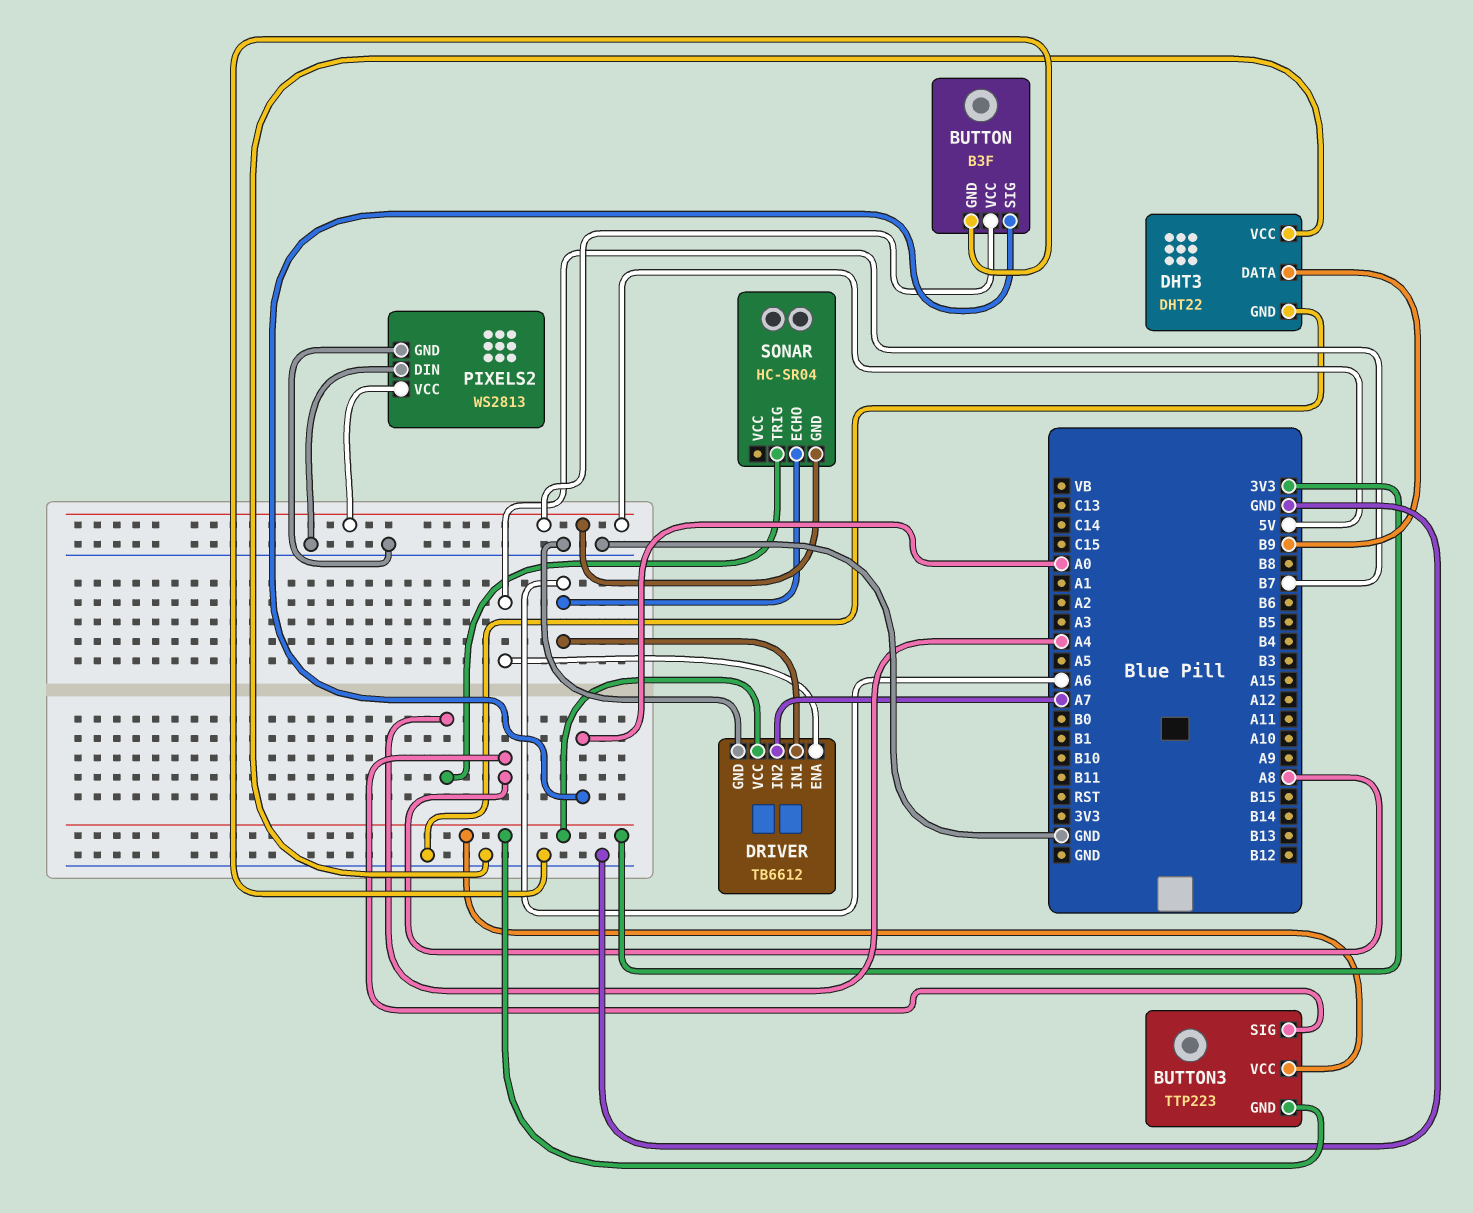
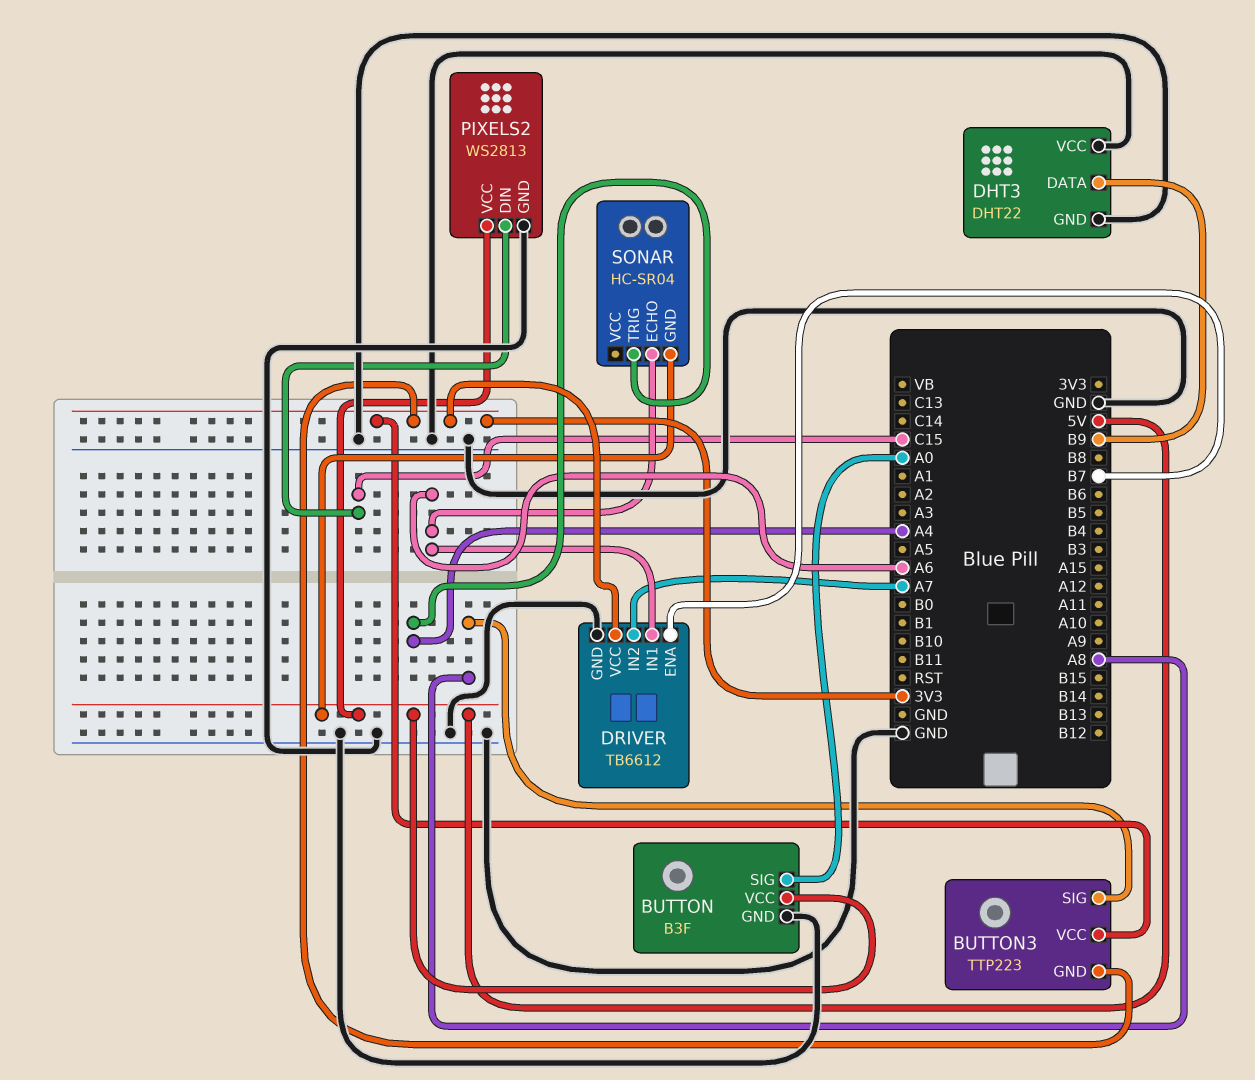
PIXELS2 pin DIN: GND -> C15

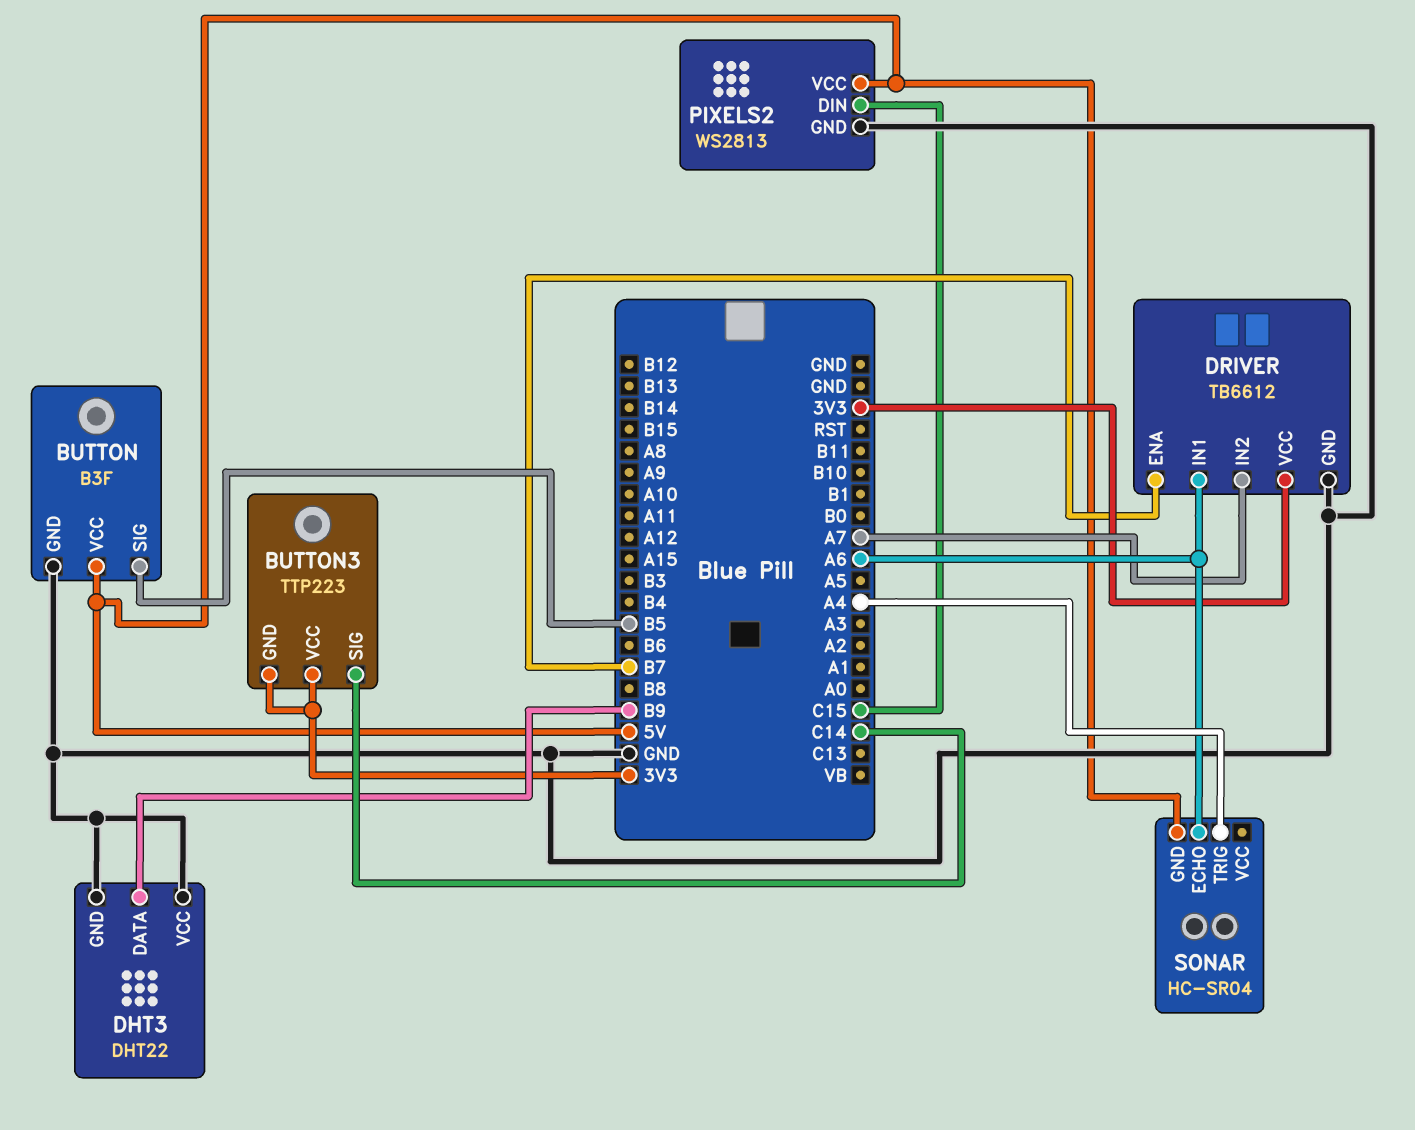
BUTTON pin SIG: A0 -> B5
BUTTON3 pin SIG: A8 -> C14

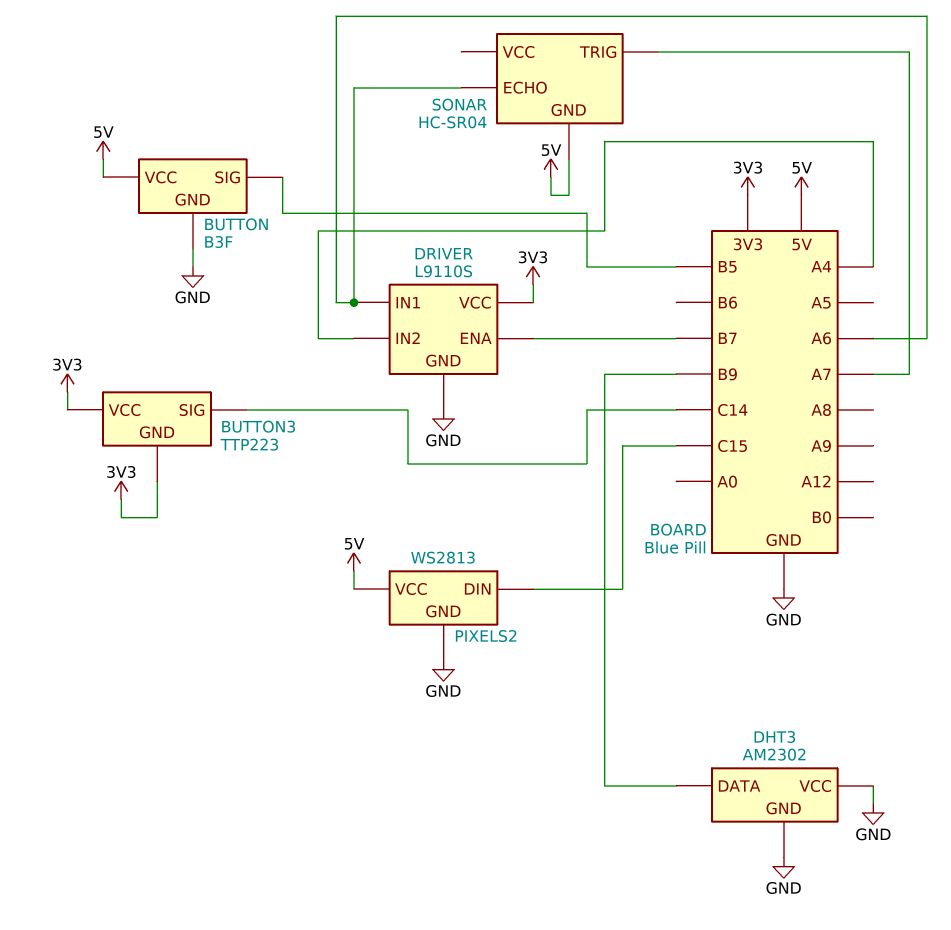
DHT3: DHT22 -> AM2302
DRIVER: TB6612 -> L9110S
DRIVER pin IN2: A7 -> A4
SONAR pin TRIG: A4 -> A7

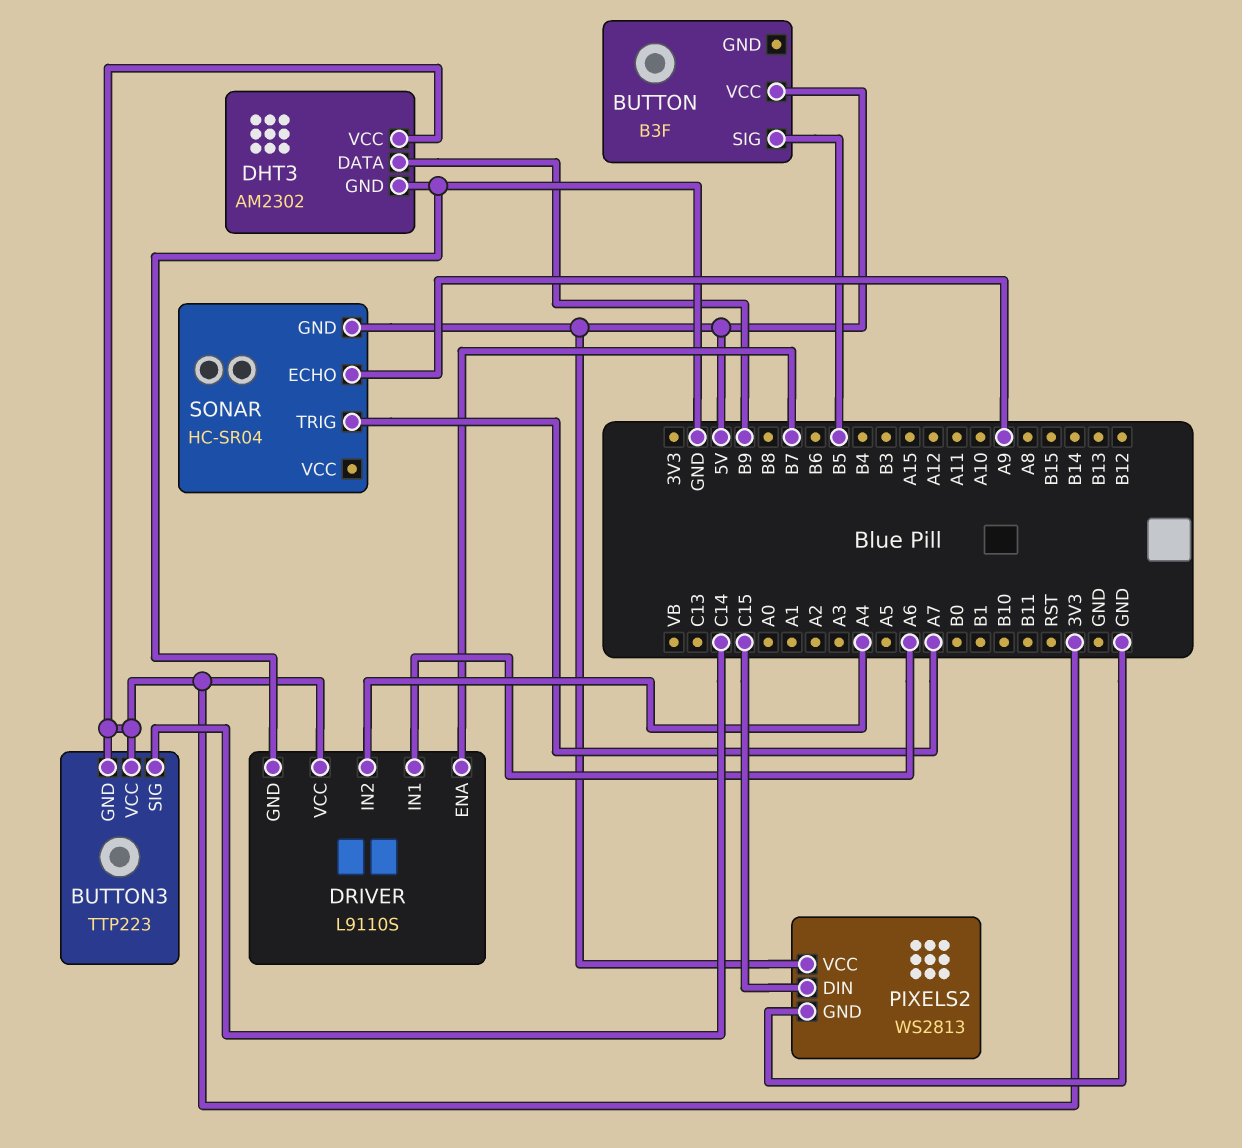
BUTTON pin GND: GND -> none
DHT3 pin VCC: GND -> 3V3
SONAR pin ECHO: A6 -> A9

